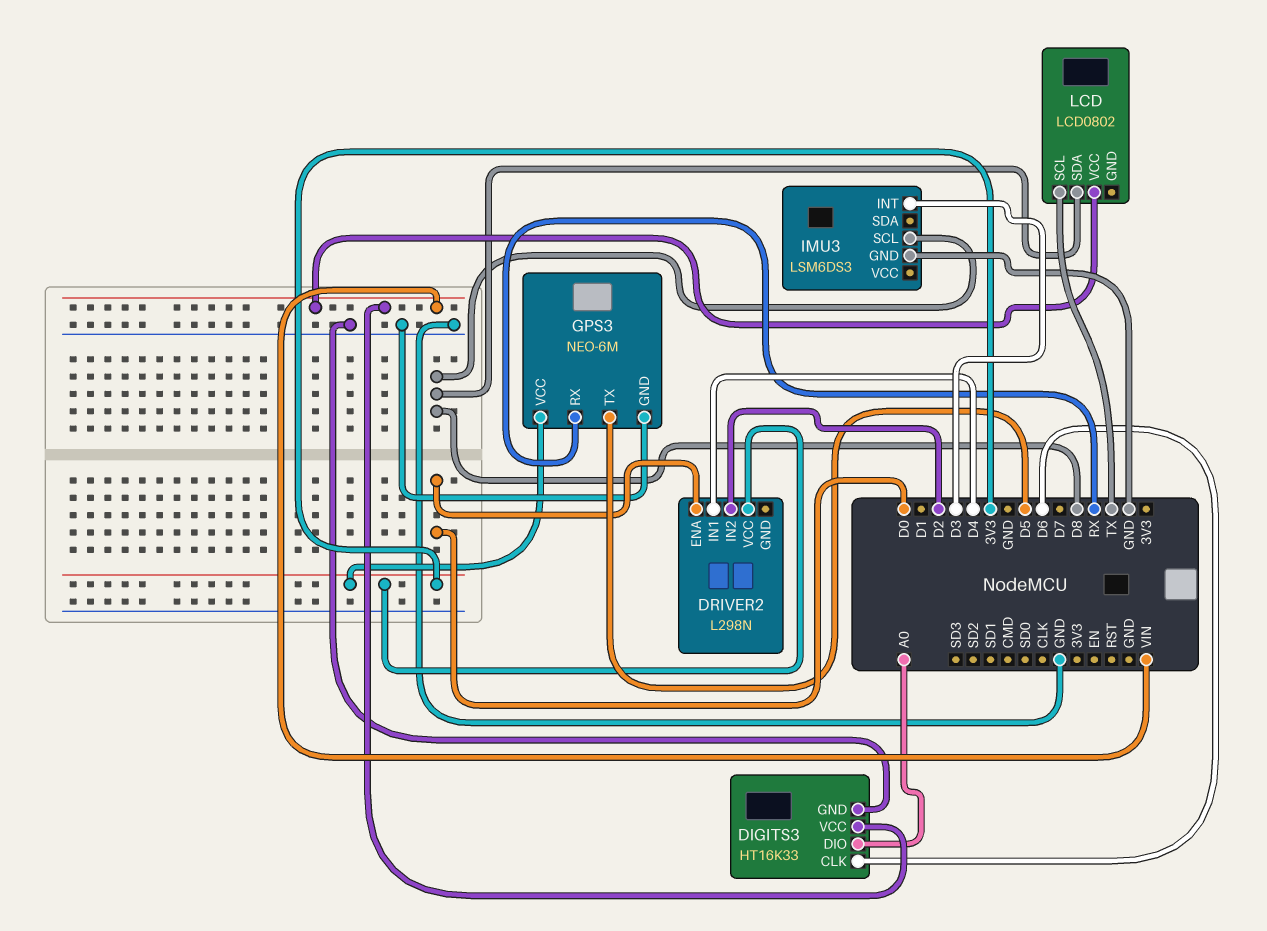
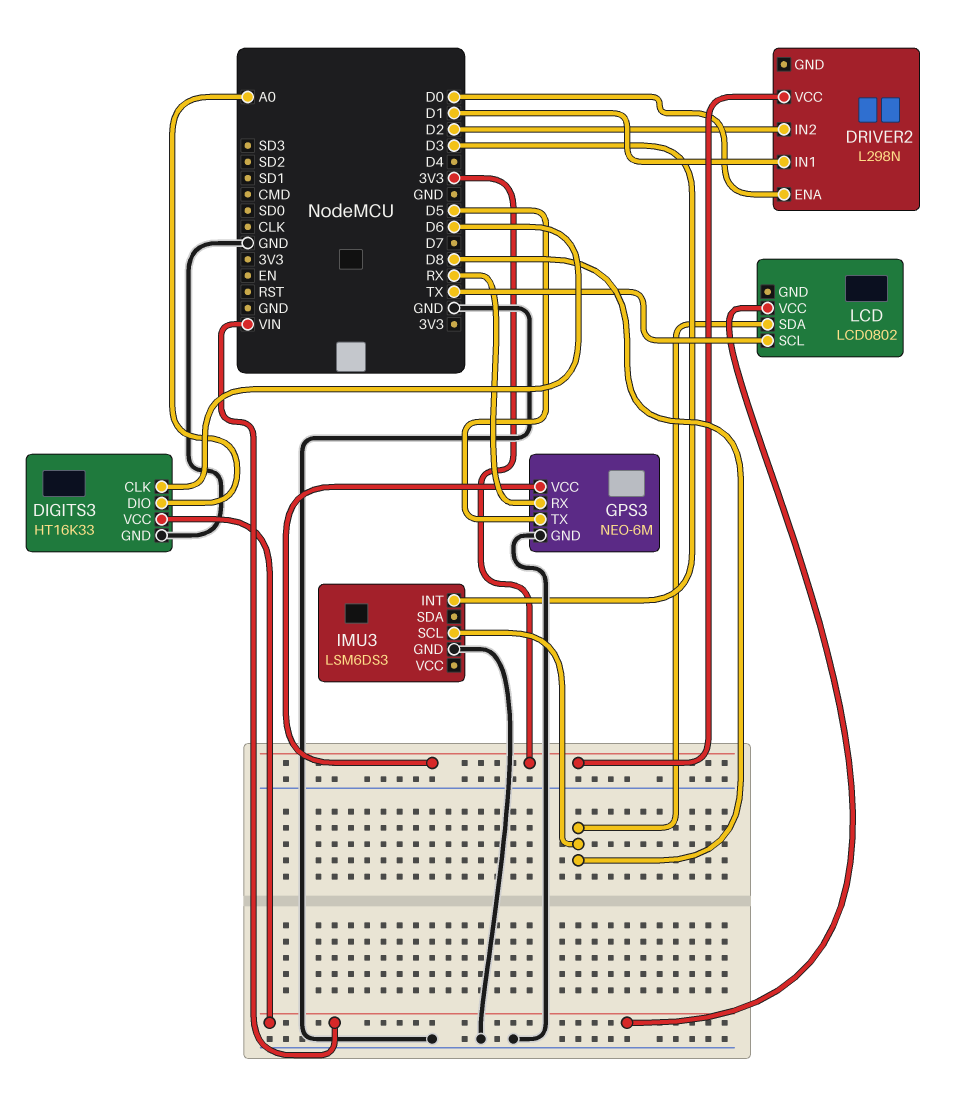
DRIVER2 pin IN1: D4 -> D1

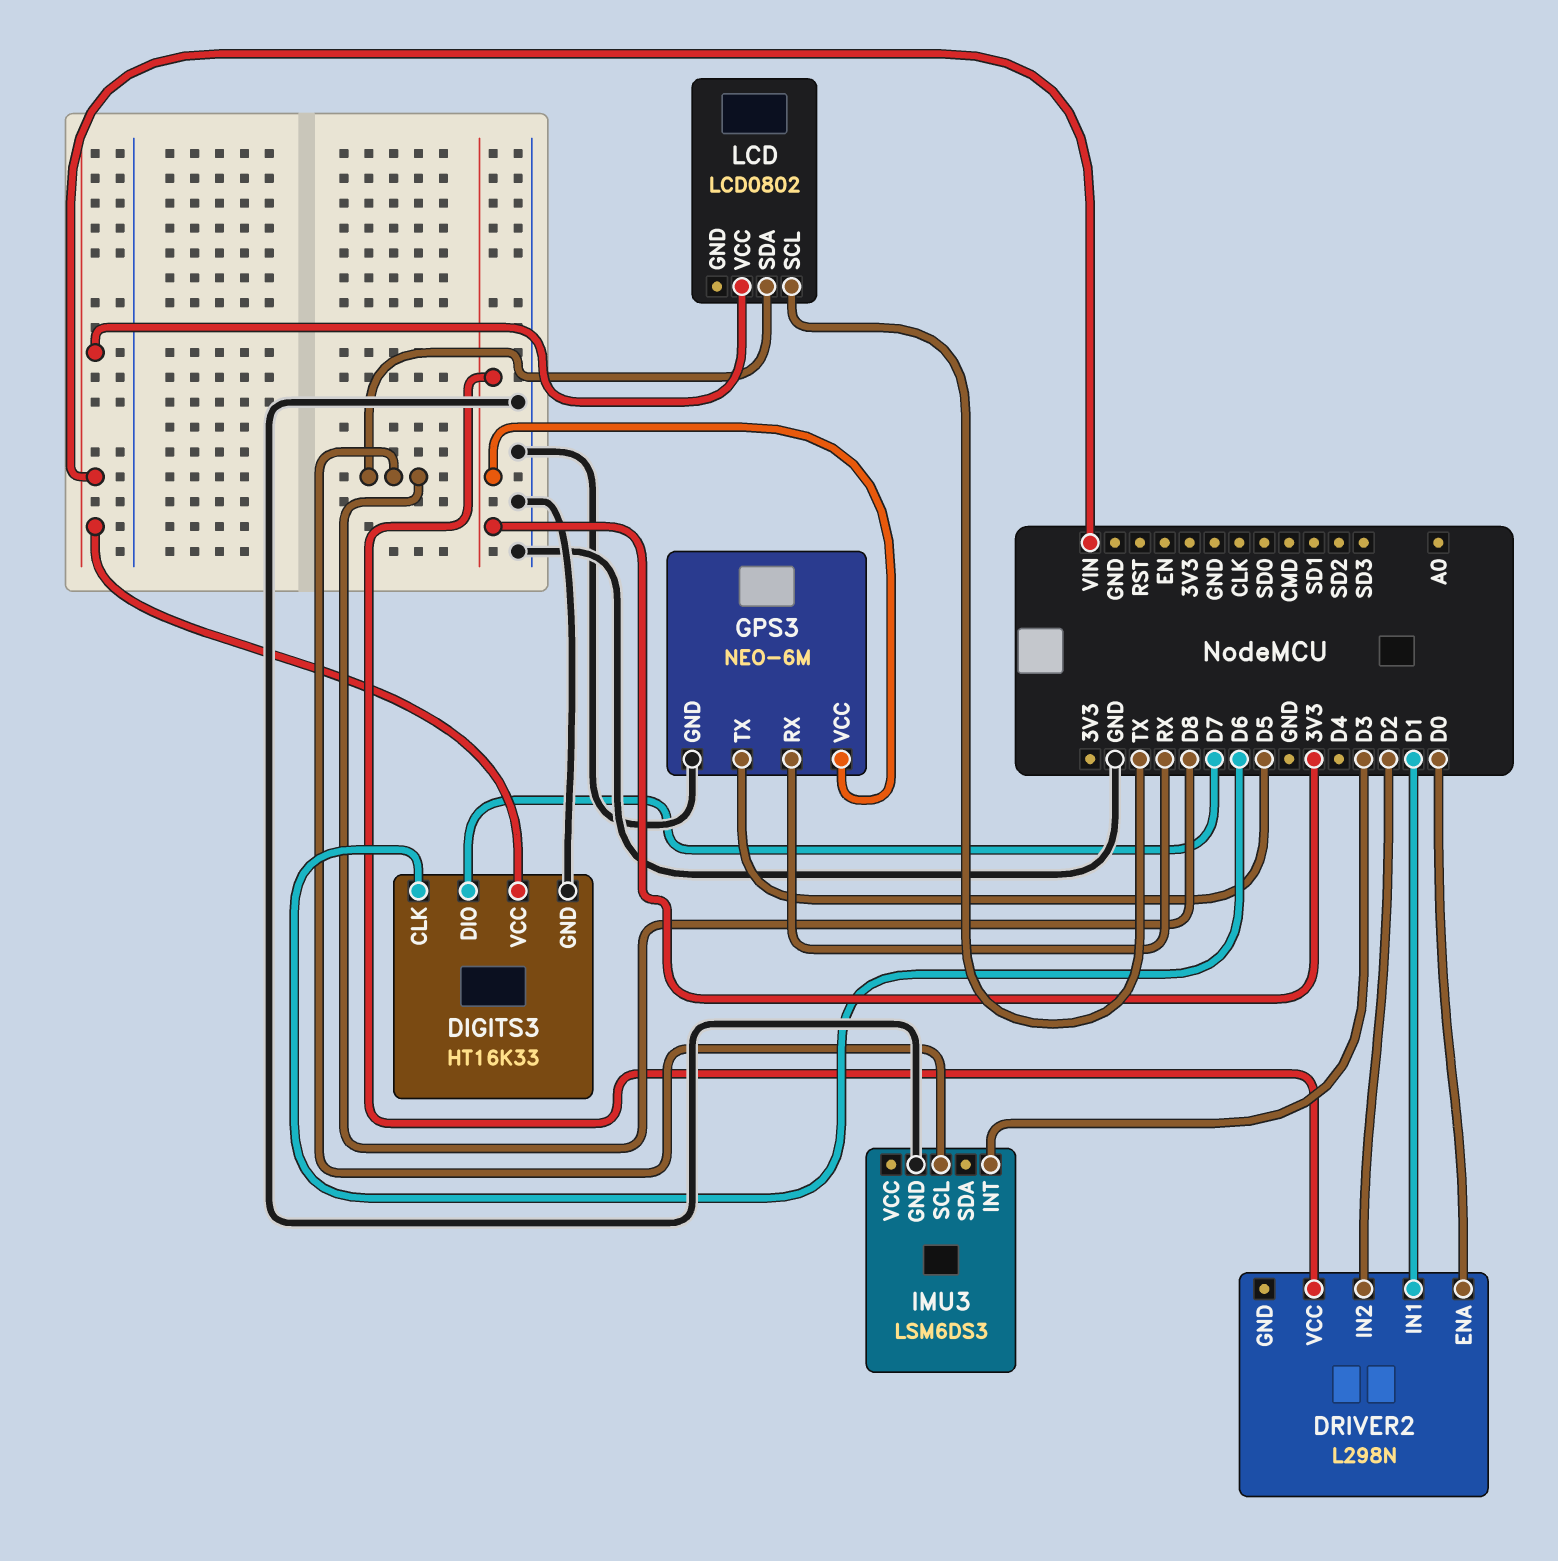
DIGITS3 pin DIO: A0 -> D7

